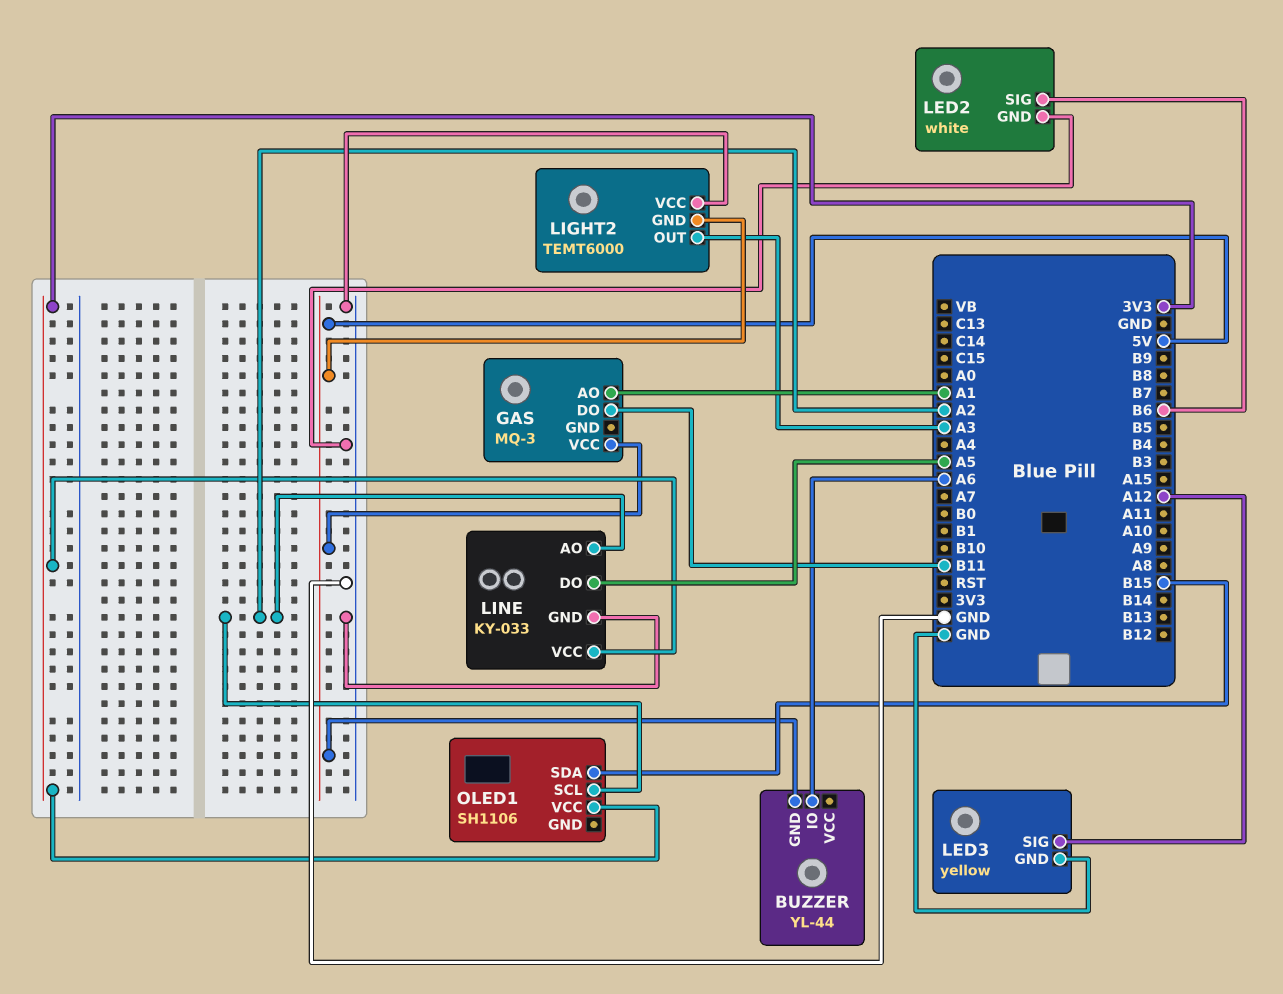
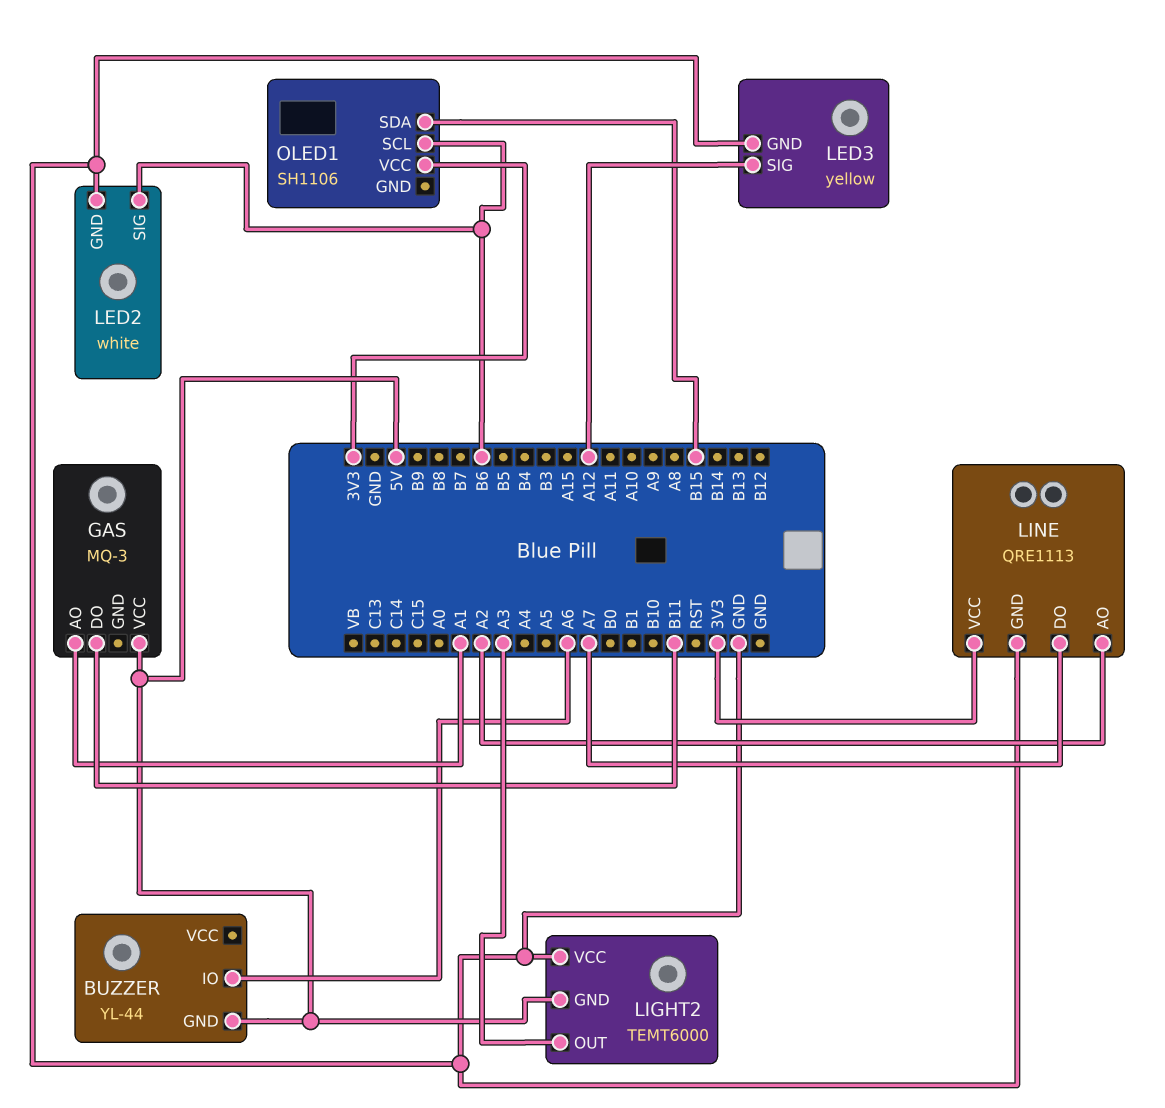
LINE: KY-033 -> QRE1113
LINE pin DO: A5 -> A7
OLED1 pin SCL: A2 -> B6

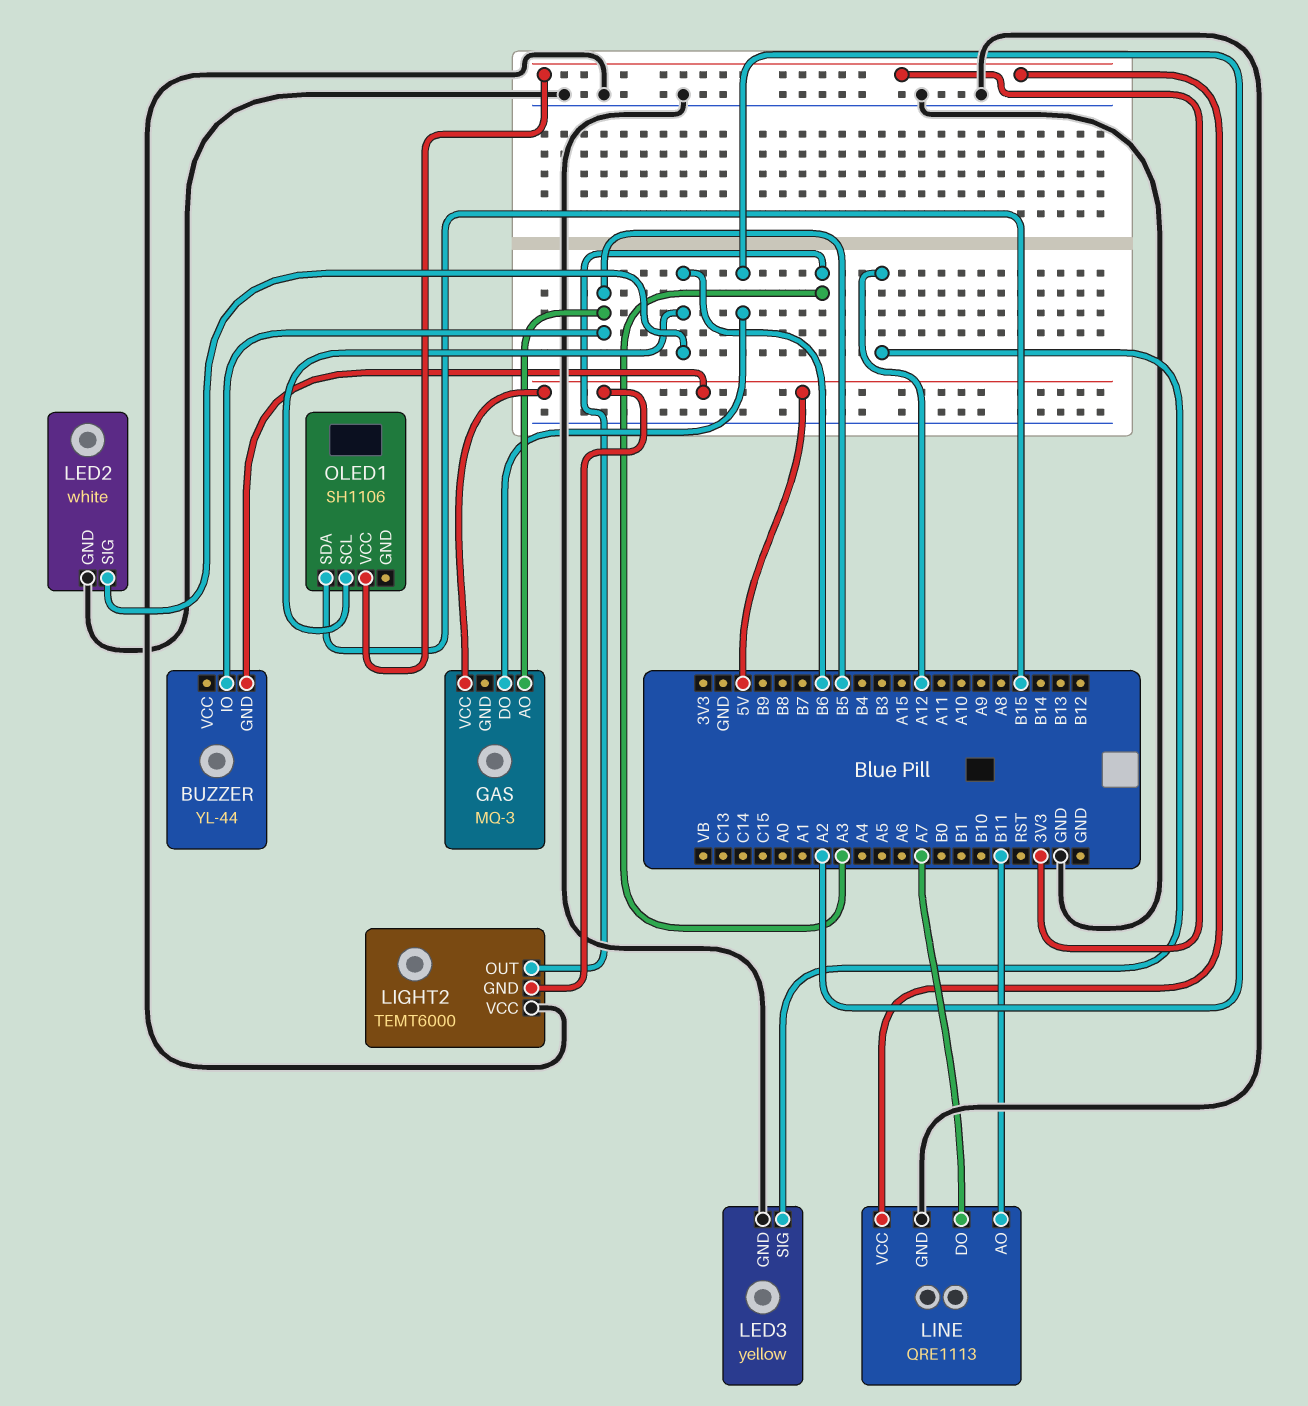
BUZZER pin IO: A6 -> B5
GAS pin AO: A1 -> B5
GAS pin DO: B11 -> A2
LINE pin AO: A2 -> B11

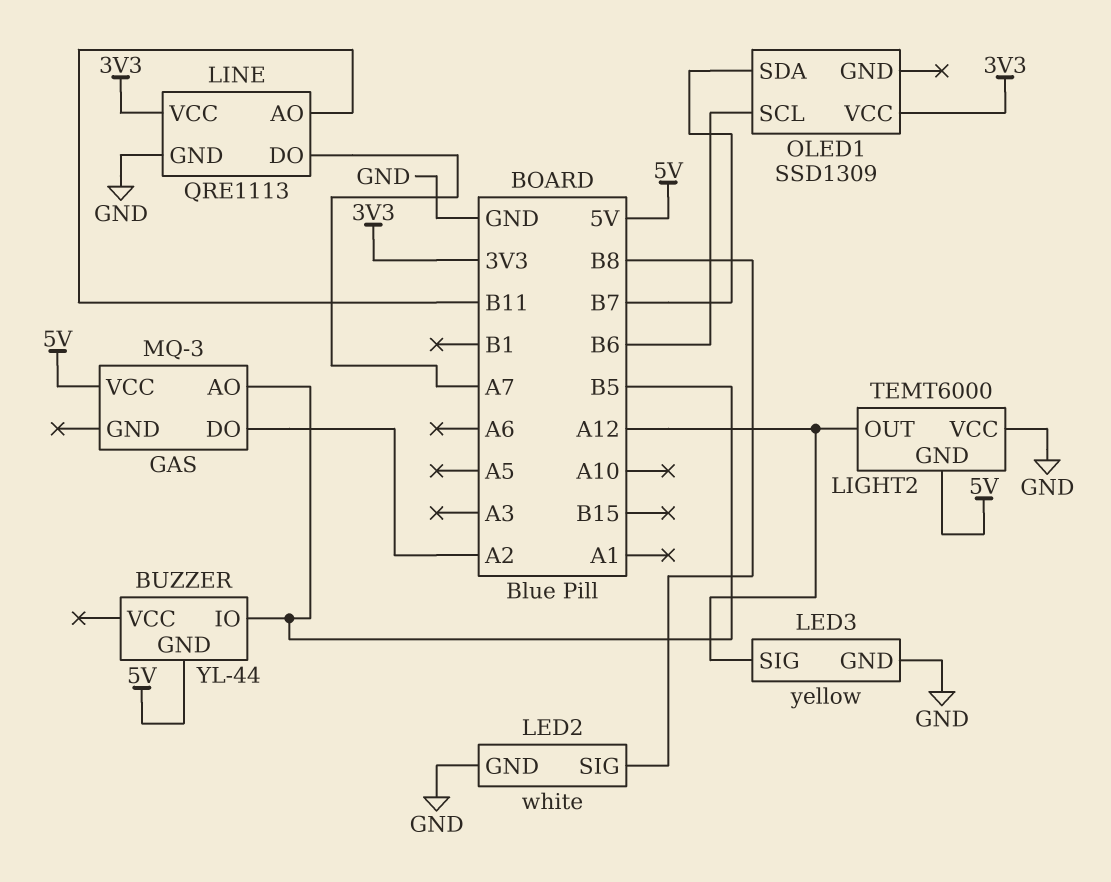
LED2 pin SIG: B6 -> B8
LIGHT2 pin OUT: A3 -> A12
OLED1: SH1106 -> SSD1309
OLED1 pin SDA: B15 -> B7

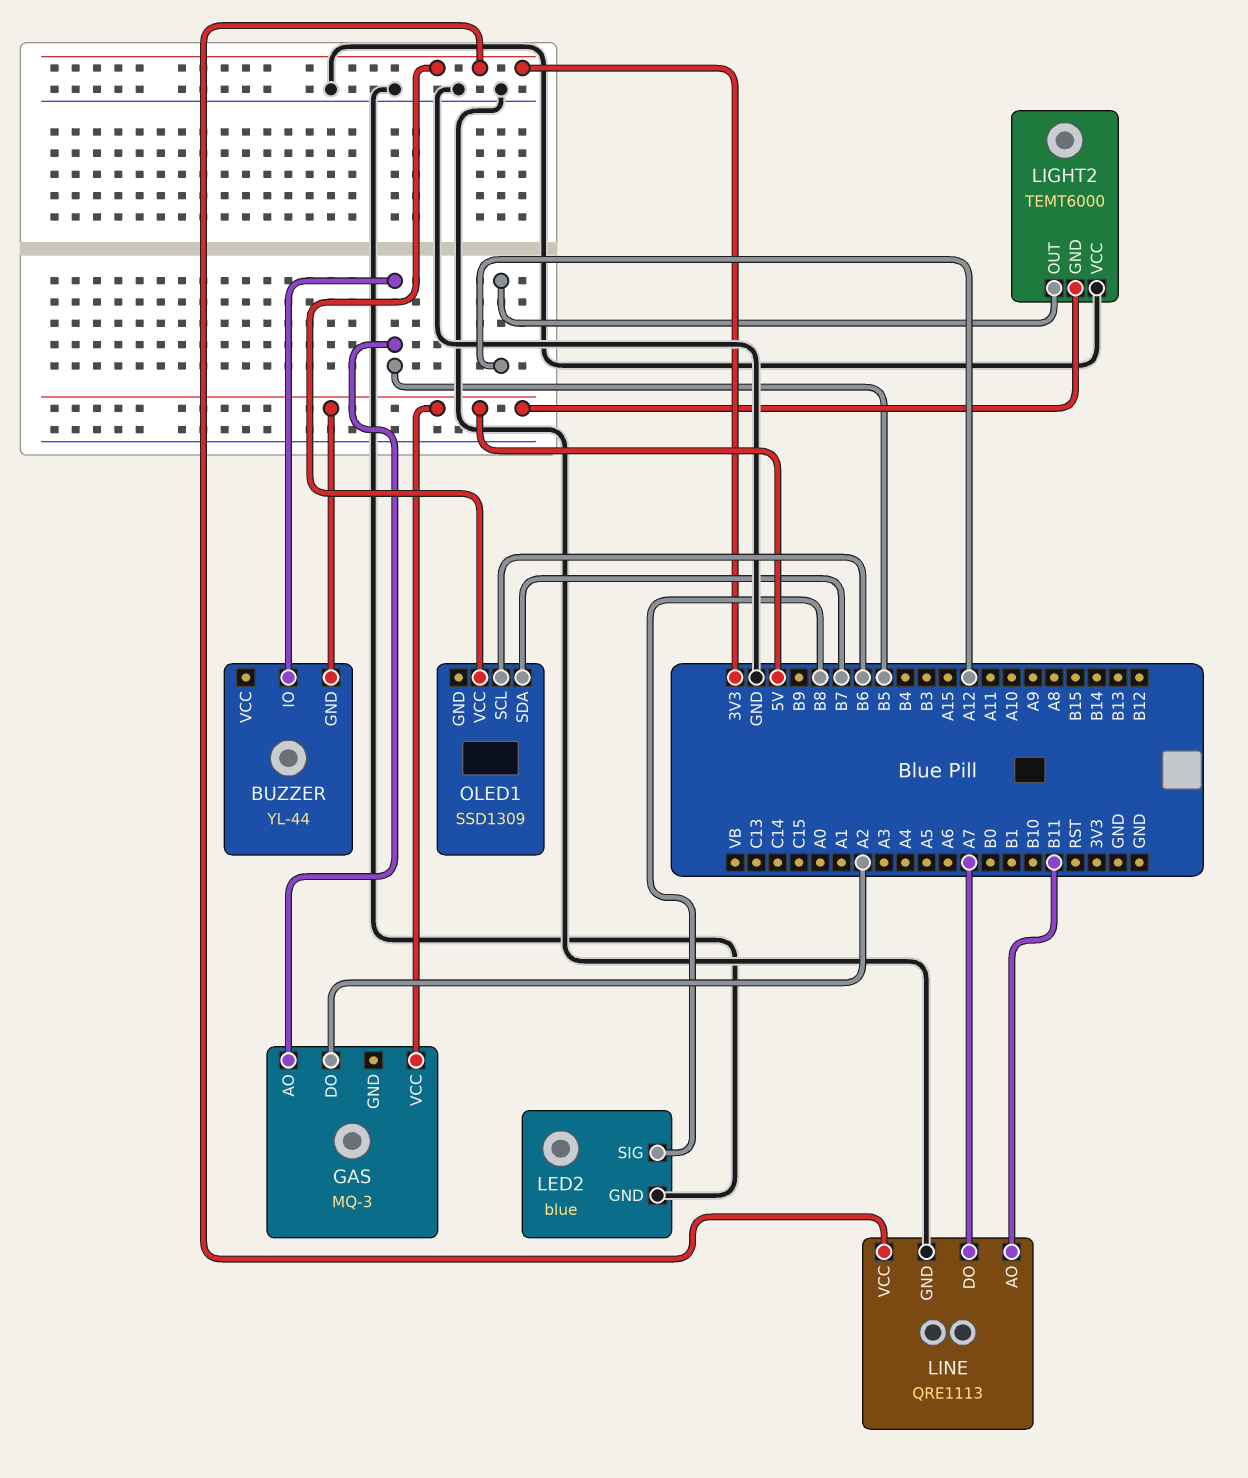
LED2: white -> blue
LED3: yellow -> none
LED3 pin GND: GND -> none
LED3 pin SIG: A12 -> none

